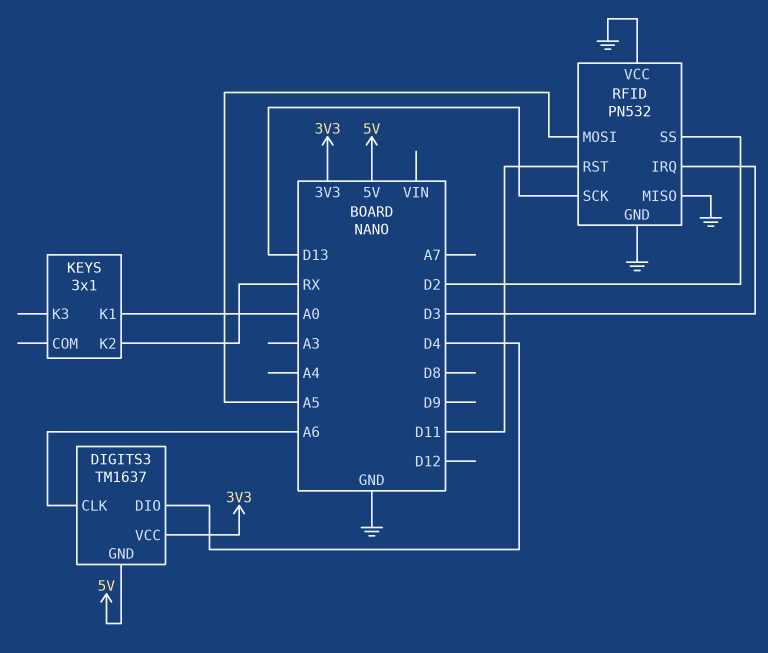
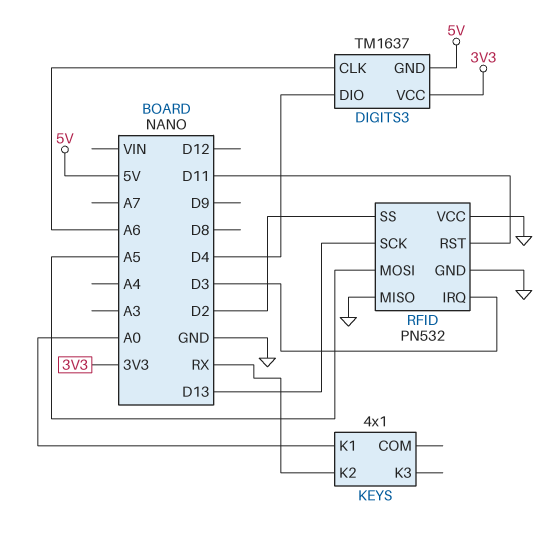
KEYS: 3x1 -> 4x1

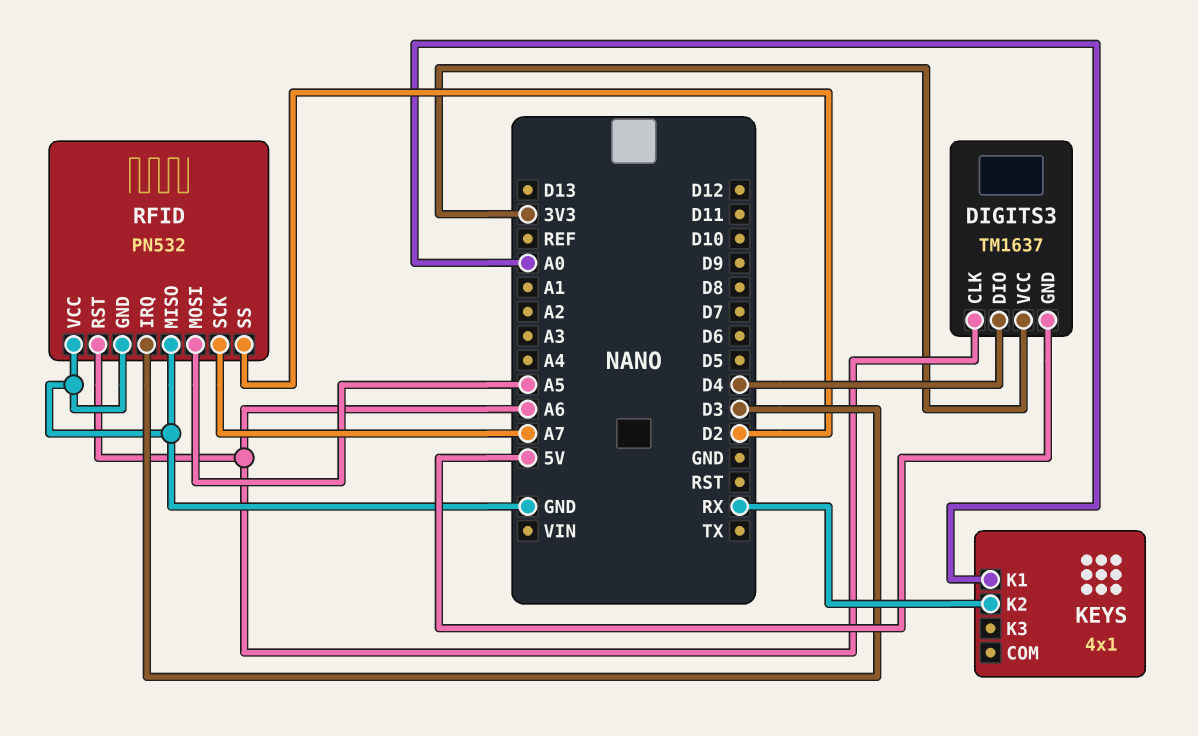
RFID pin RST: D11 -> A6
RFID pin SCK: D13 -> A7

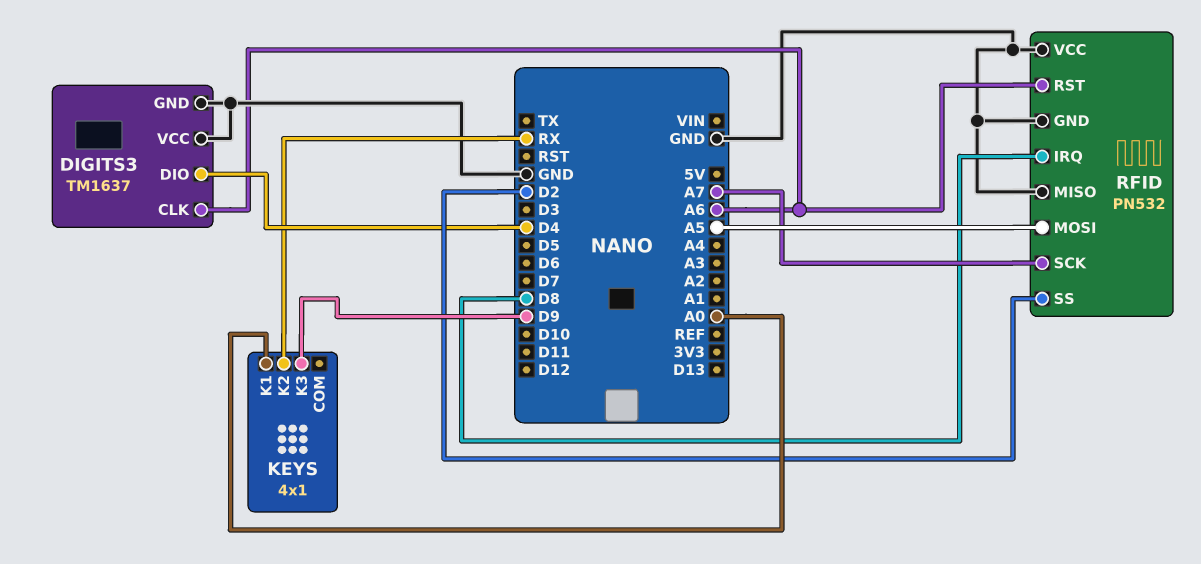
DIGITS3 pin GND: 5V -> GND
DIGITS3 pin VCC: 3V3 -> GND
KEYS pin K3: none -> D9
RFID pin IRQ: D3 -> D8

